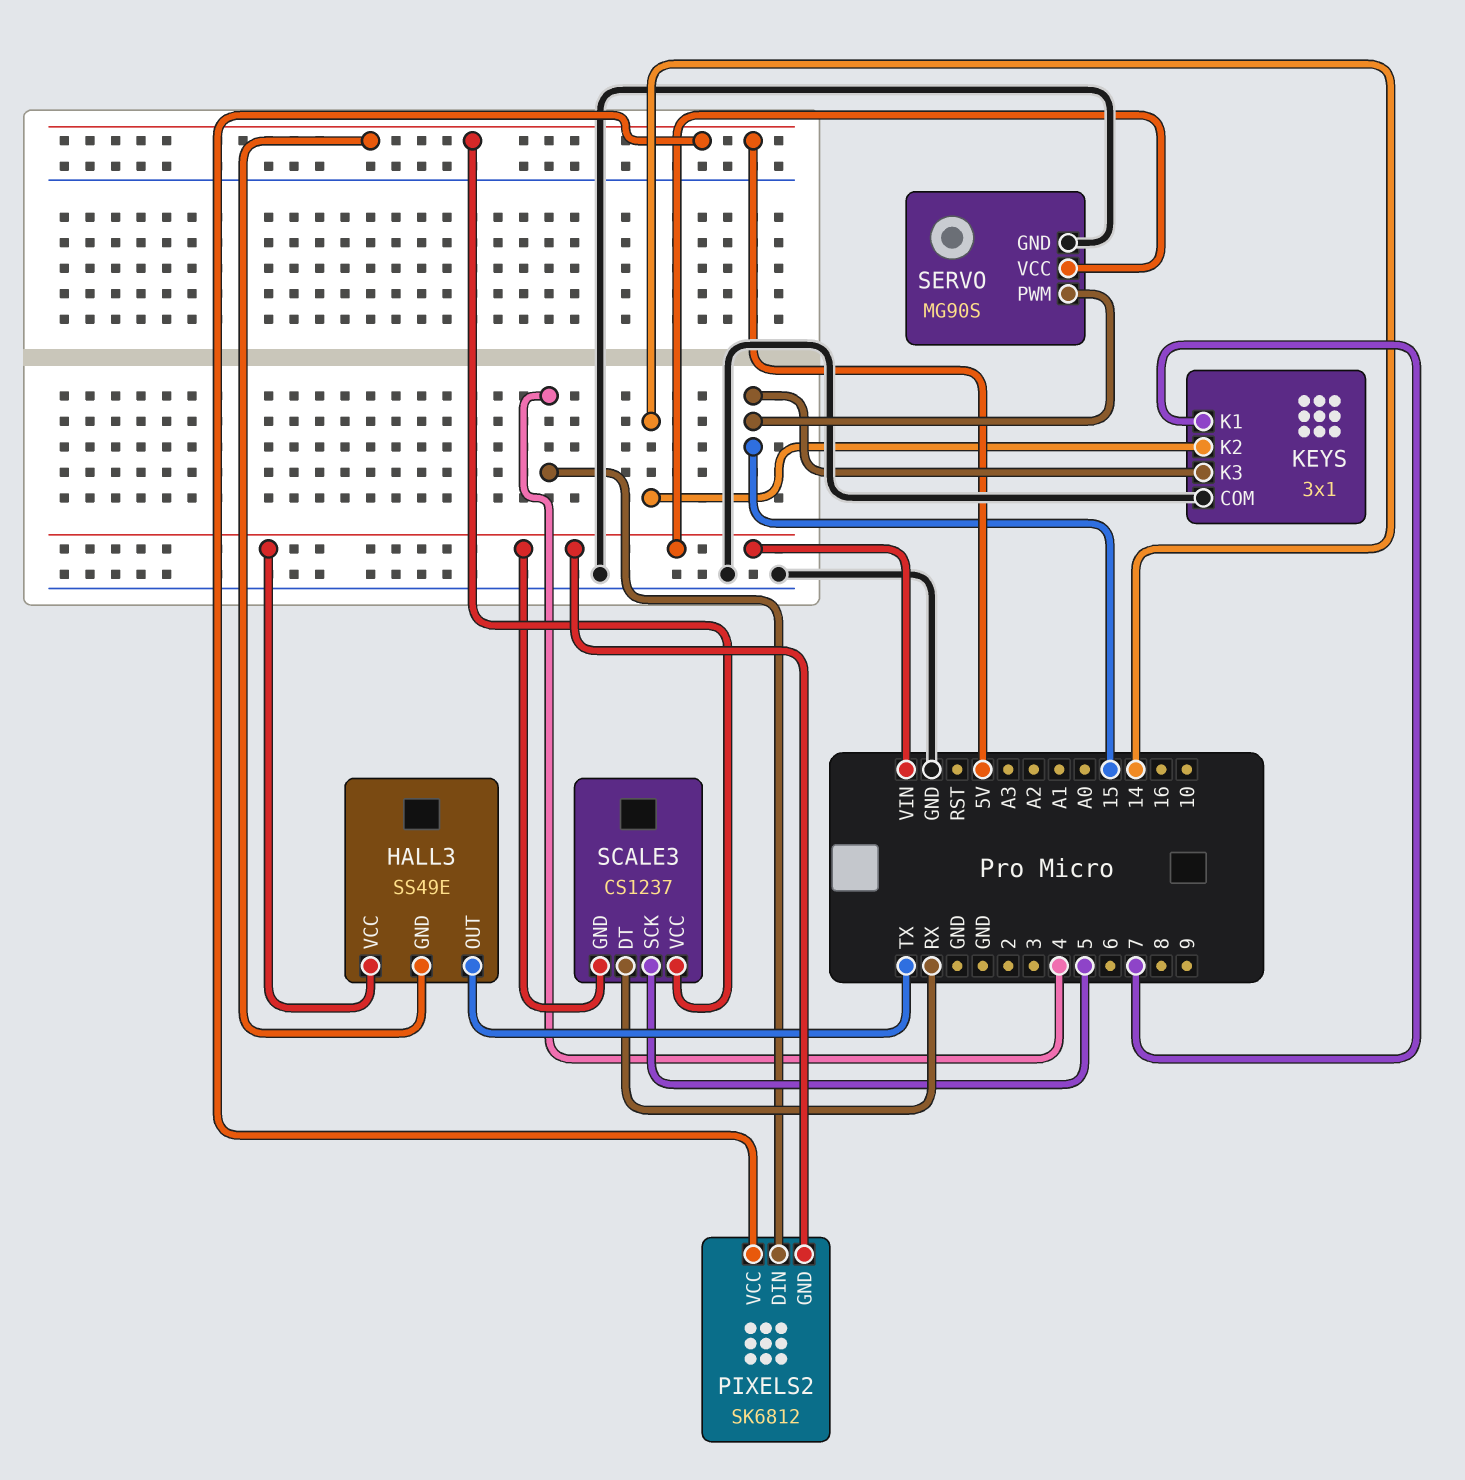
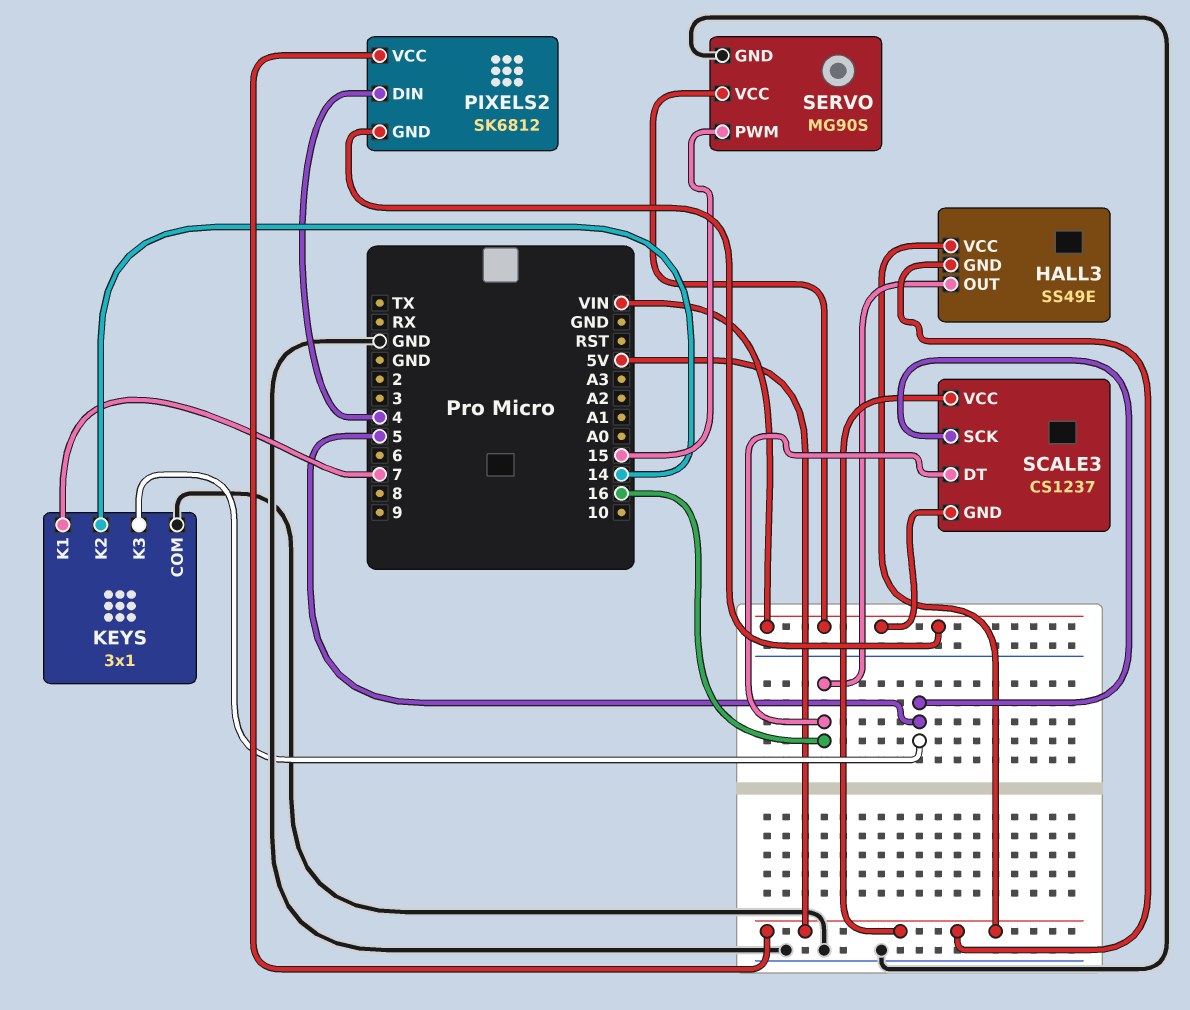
HALL3 pin OUT: TX -> 16
HALL3 pin VCC: VIN -> 5V
KEYS pin K3: 15 -> 5
SCALE3 pin DT: RX -> 16

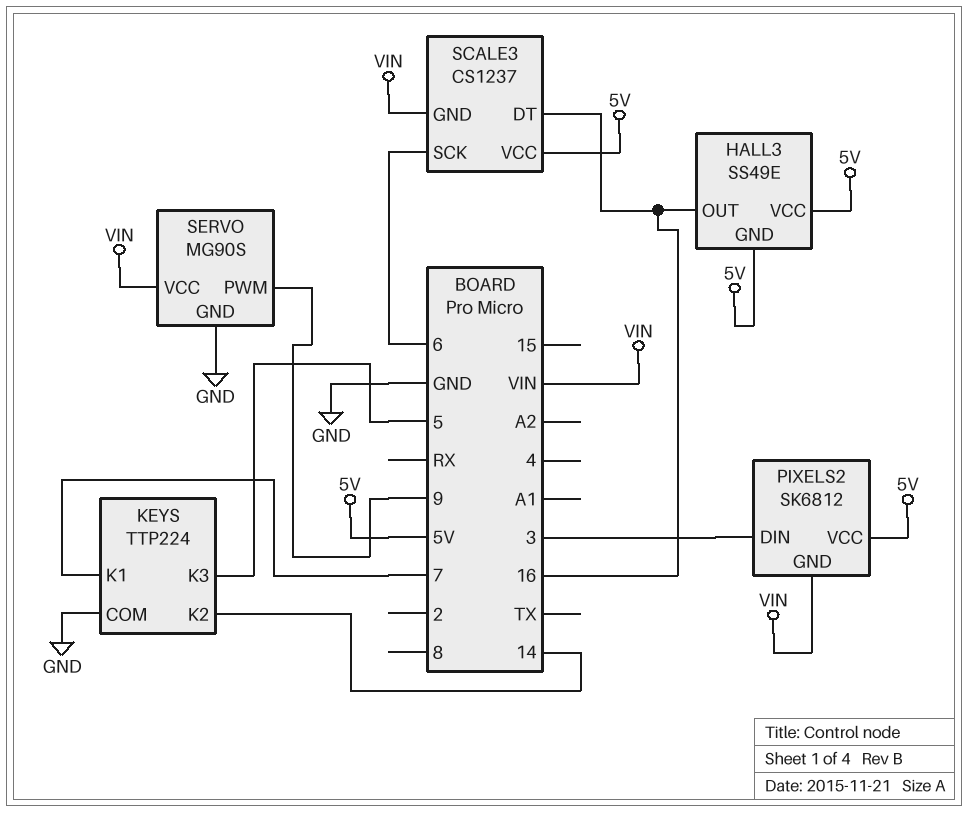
KEYS: 3x1 -> TTP224
PIXELS2 pin DIN: 4 -> 3
SCALE3 pin SCK: 5 -> 6
SERVO pin PWM: 15 -> 9

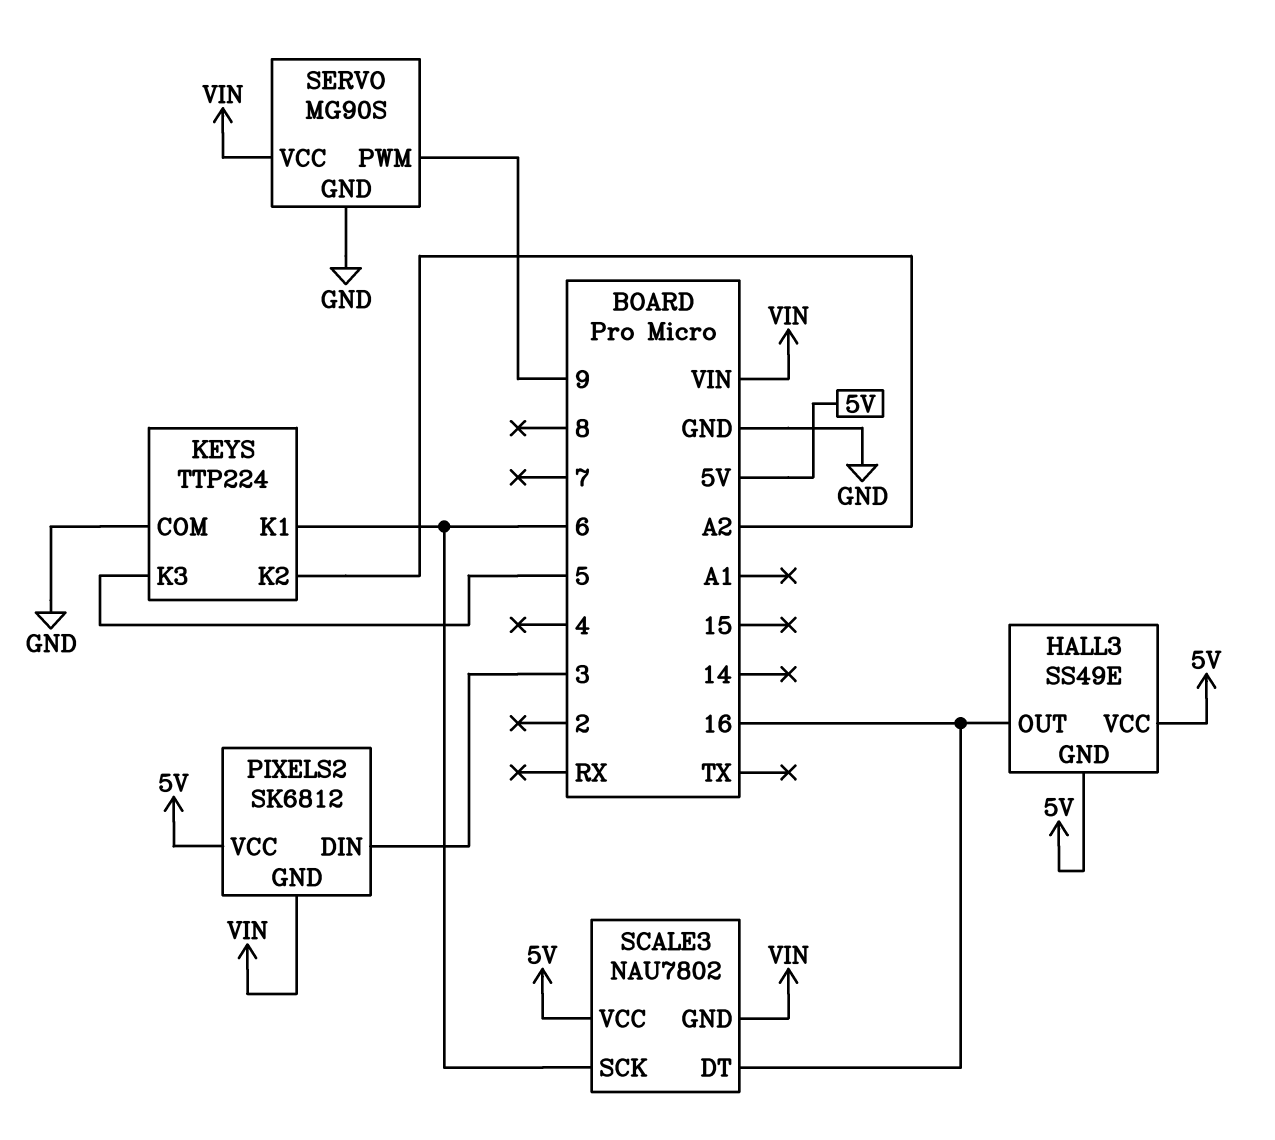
KEYS pin K1: 7 -> 6
KEYS pin K2: 14 -> A2
SCALE3: CS1237 -> NAU7802

